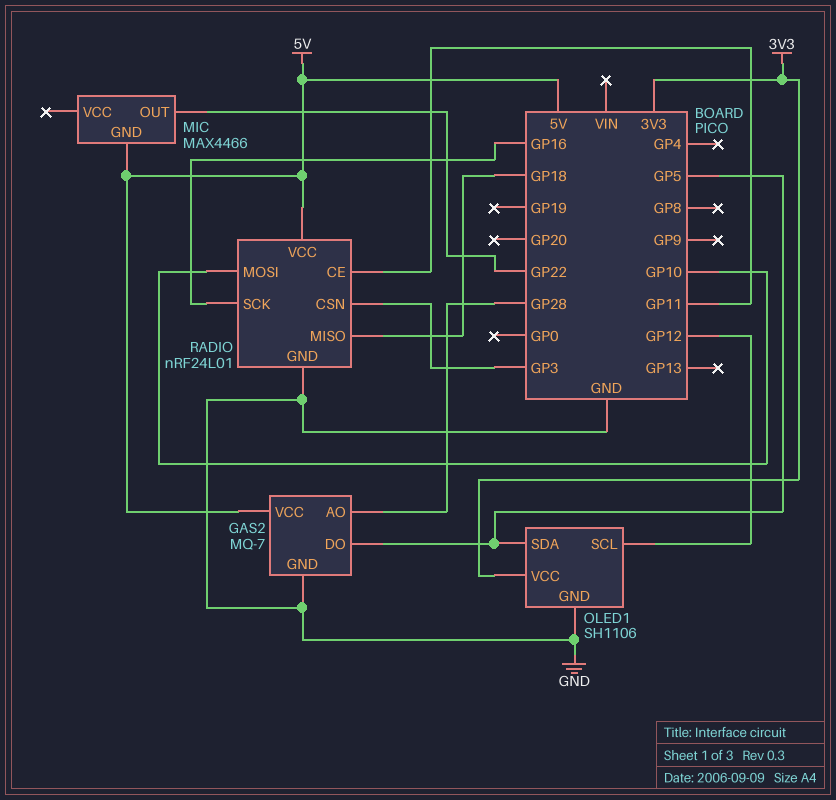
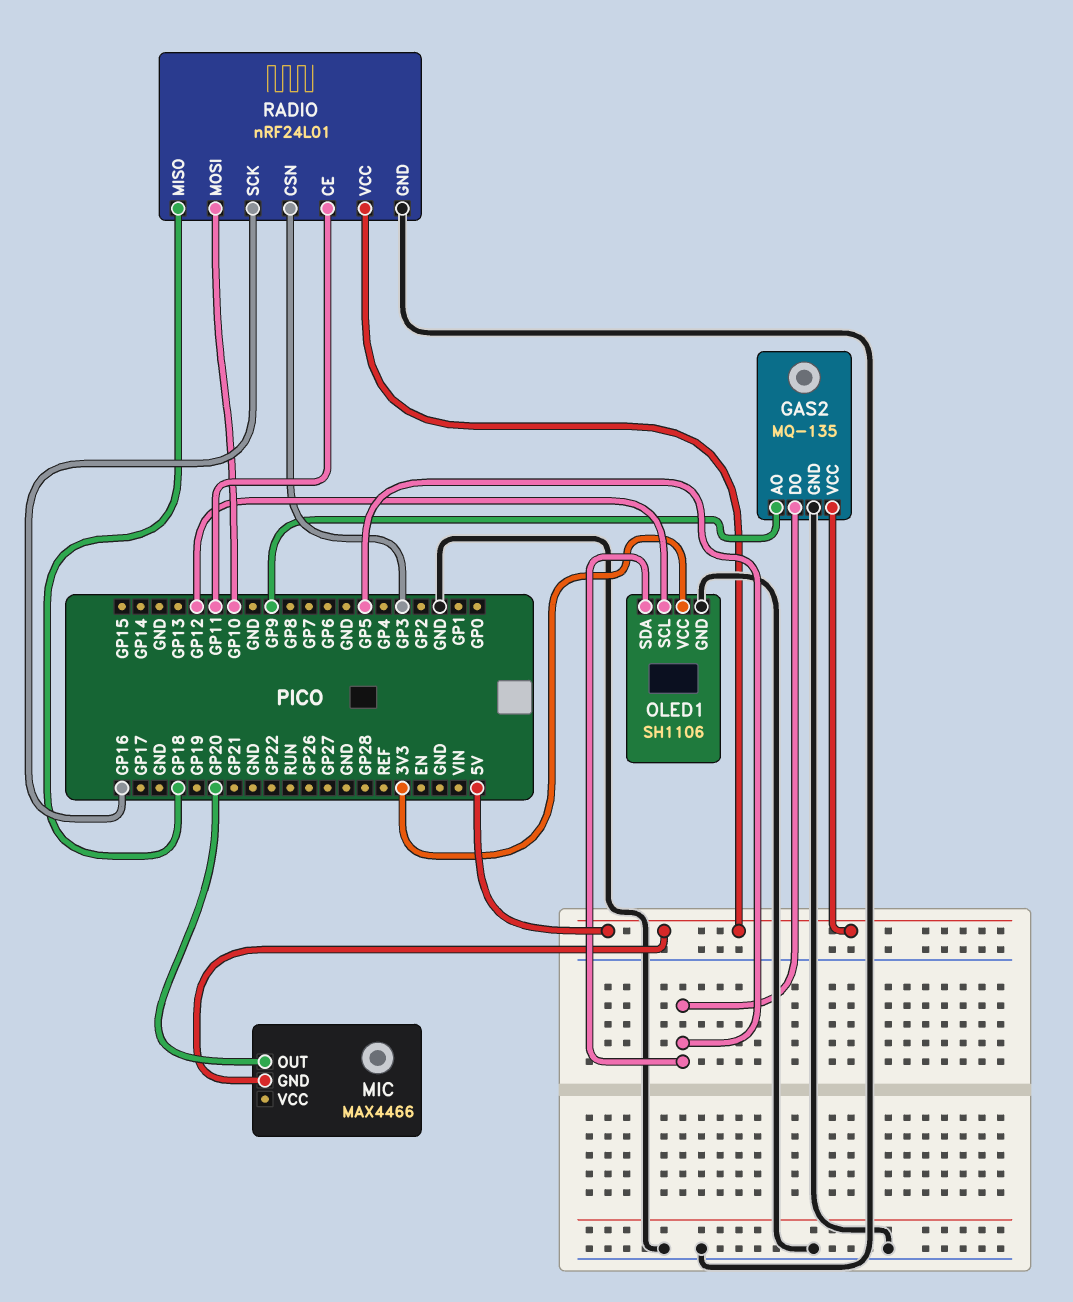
GAS2: MQ-7 -> MQ-135
GAS2 pin AO: GP28 -> GP9
MIC pin OUT: GP22 -> GP20

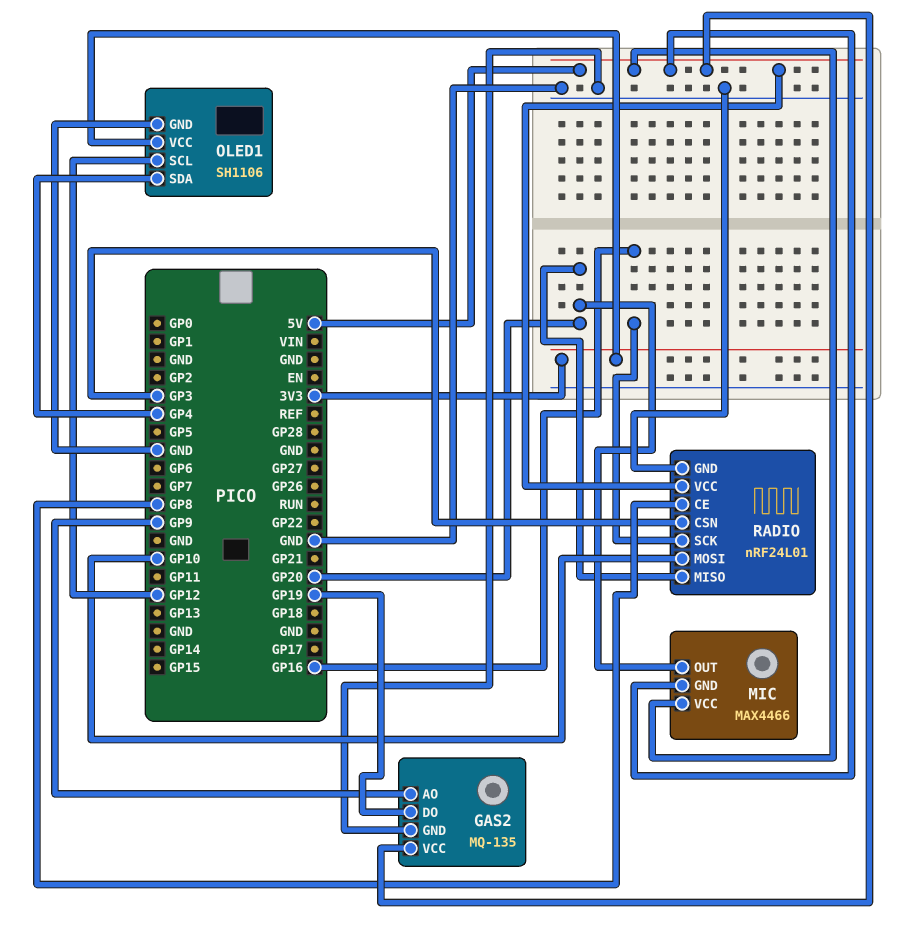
GAS2 pin DO: GP5 -> GP19
MIC pin VCC: none -> 5V
OLED1 pin SDA: GP5 -> GP4
RADIO pin CE: GP11 -> GP8
RADIO pin MISO: GP18 -> GP20

